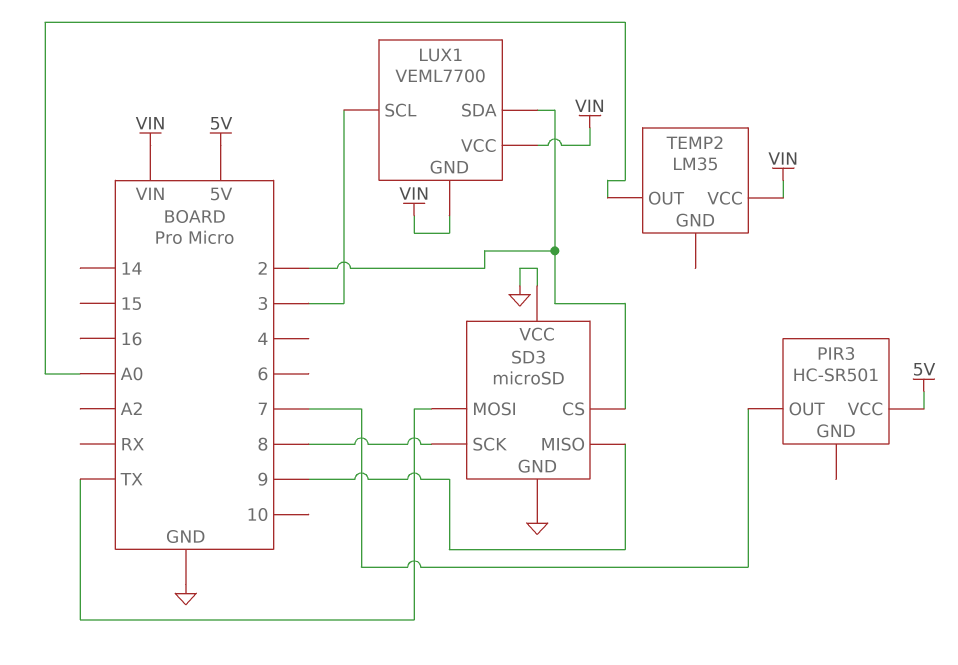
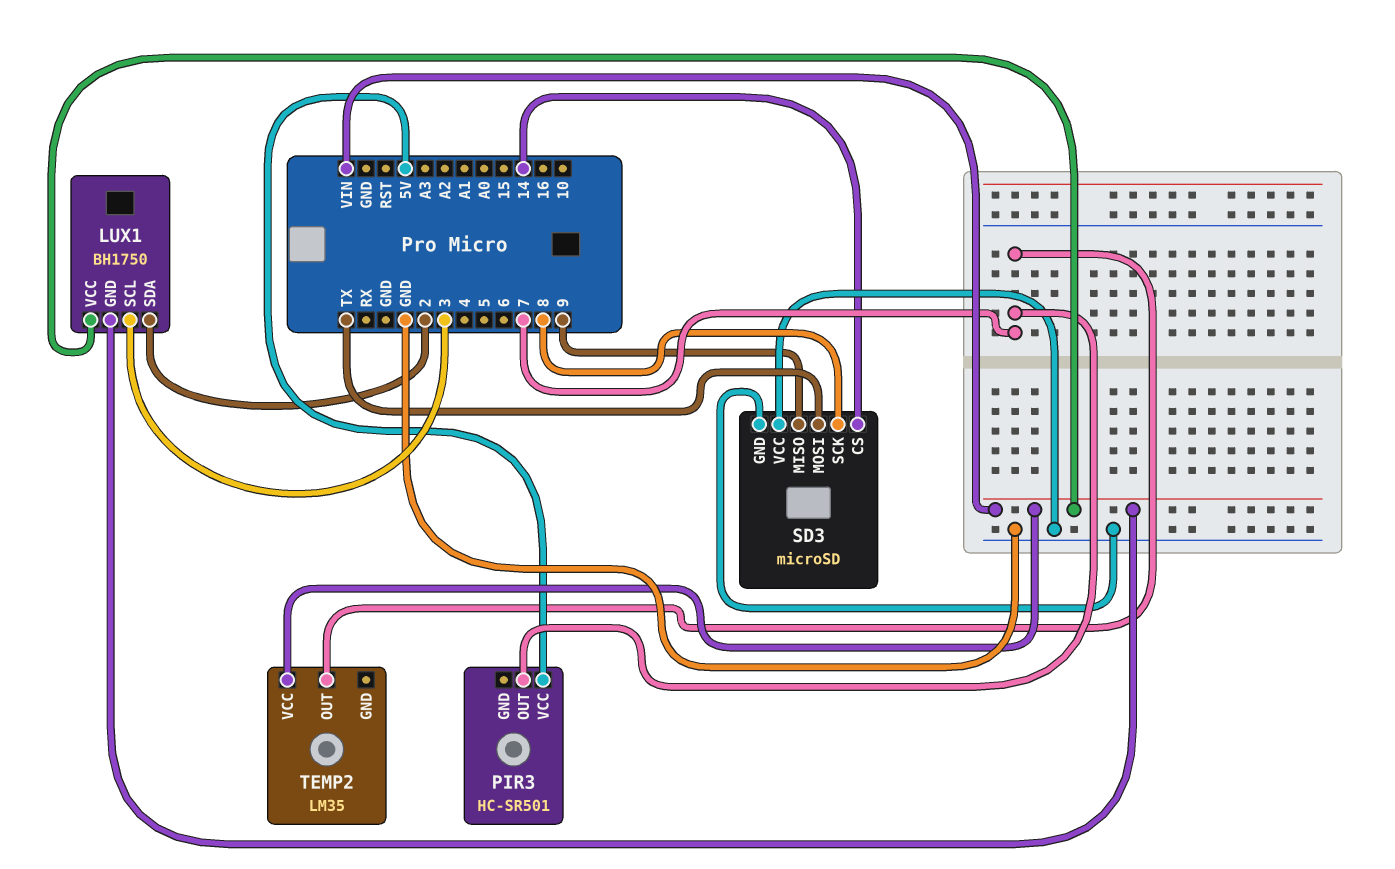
LUX1: VEML7700 -> BH1750
SD3 pin CS: 2 -> 14
TEMP2 pin OUT: A0 -> 7

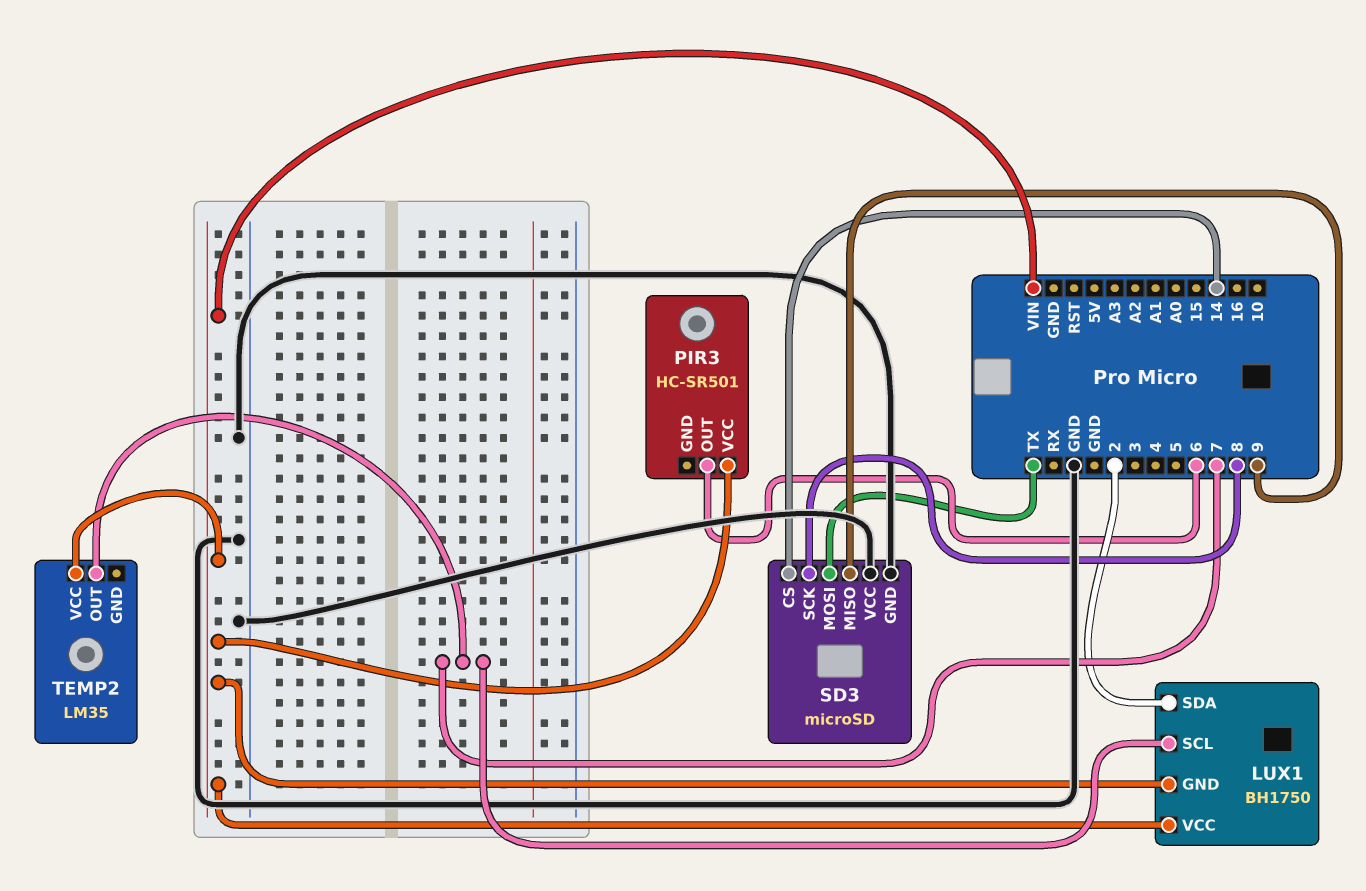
LUX1 pin SCL: 3 -> 7
PIR3 pin OUT: 7 -> 6
PIR3 pin VCC: 5V -> VIN

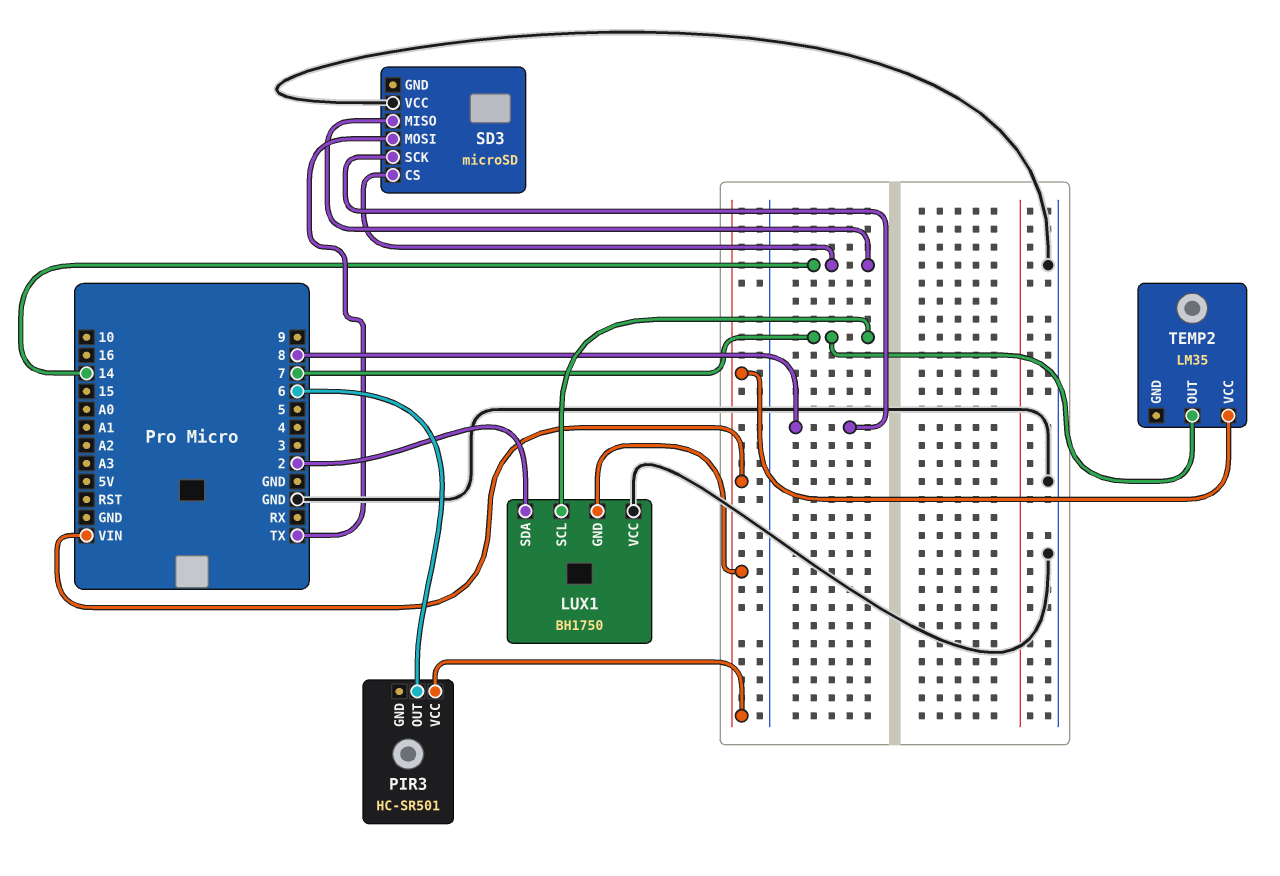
LUX1 pin VCC: VIN -> GND
SD3 pin GND: GND -> none
SD3 pin MISO: 9 -> 14

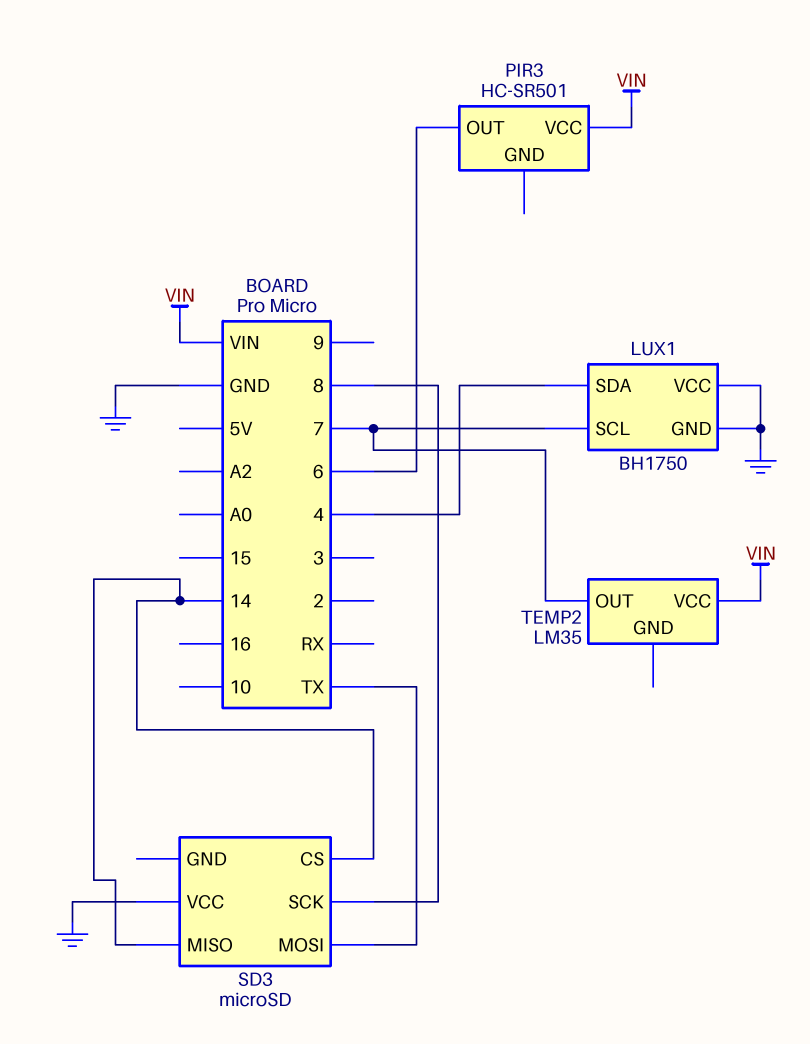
LUX1 pin GND: VIN -> GND
LUX1 pin SDA: 2 -> 4

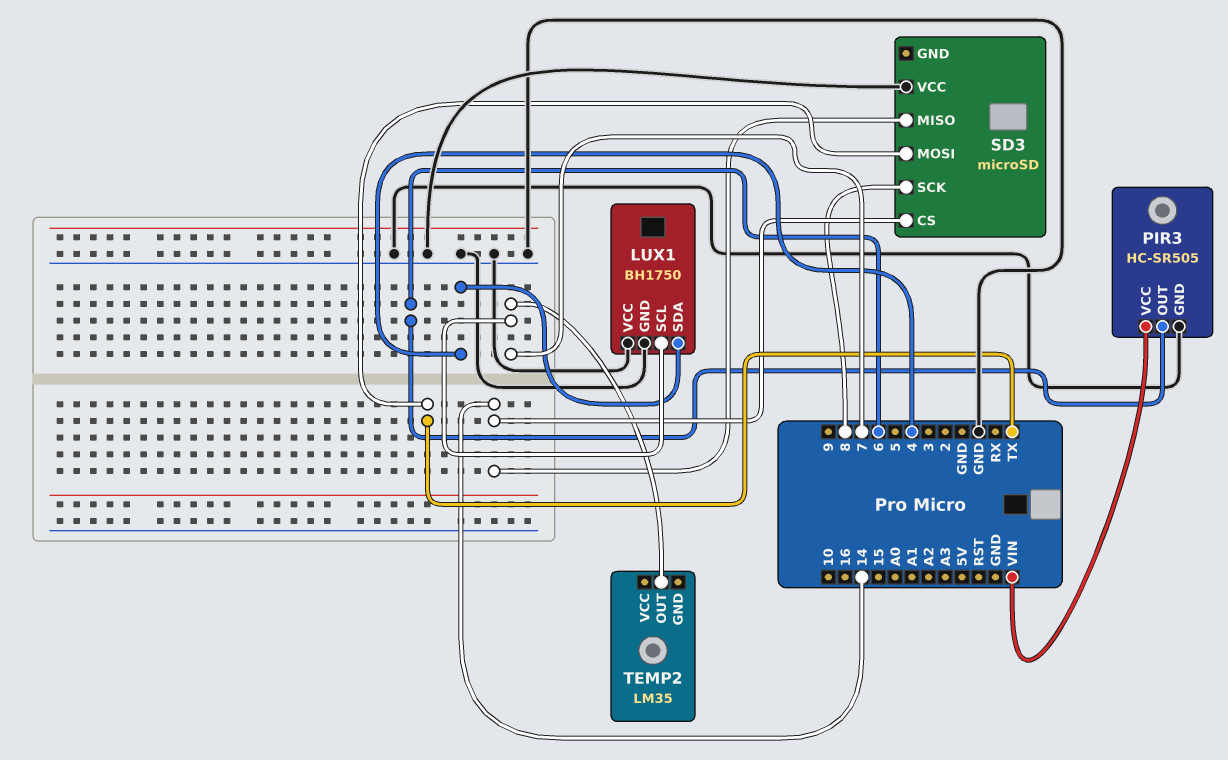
PIR3: HC-SR501 -> HC-SR505
PIR3 pin GND: none -> GND
TEMP2 pin VCC: VIN -> none

